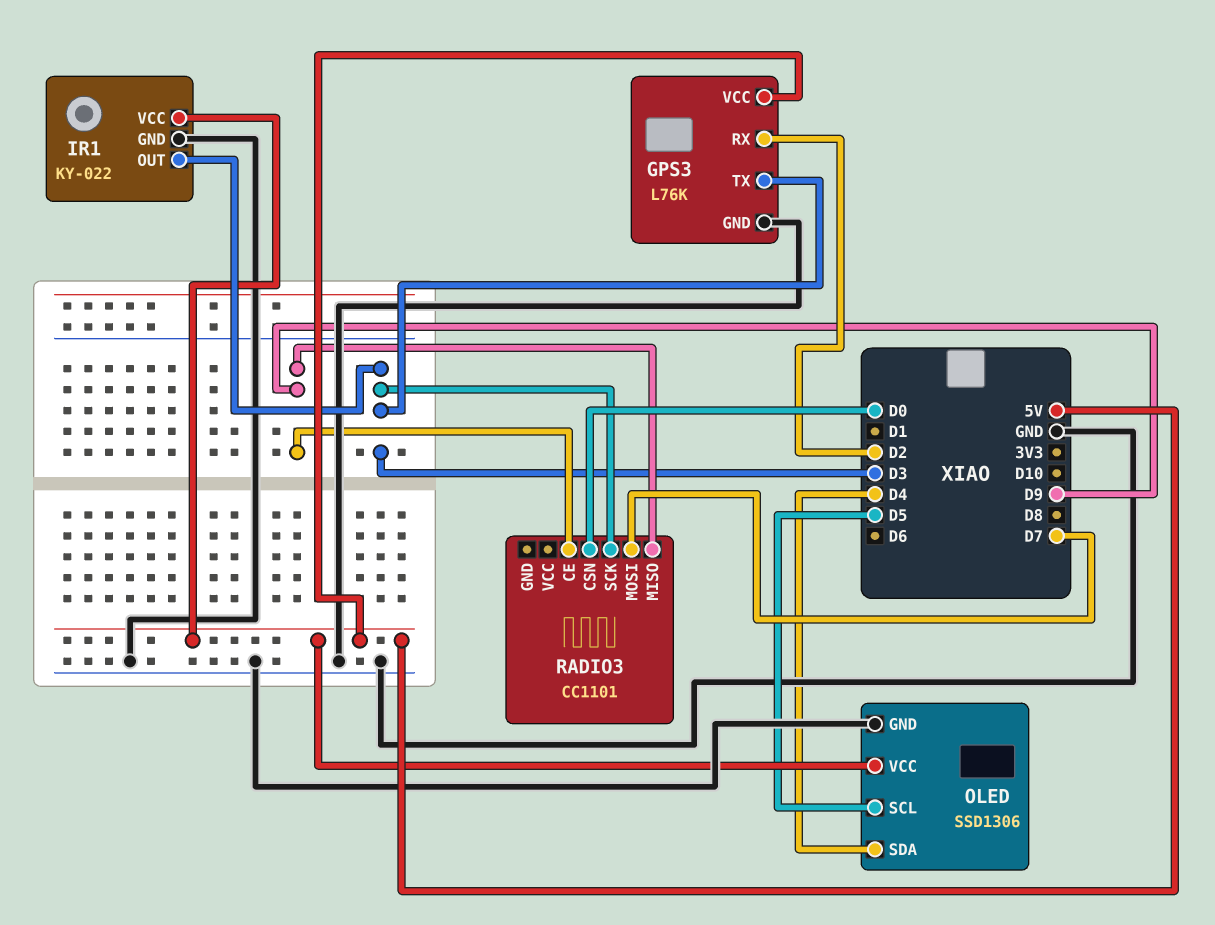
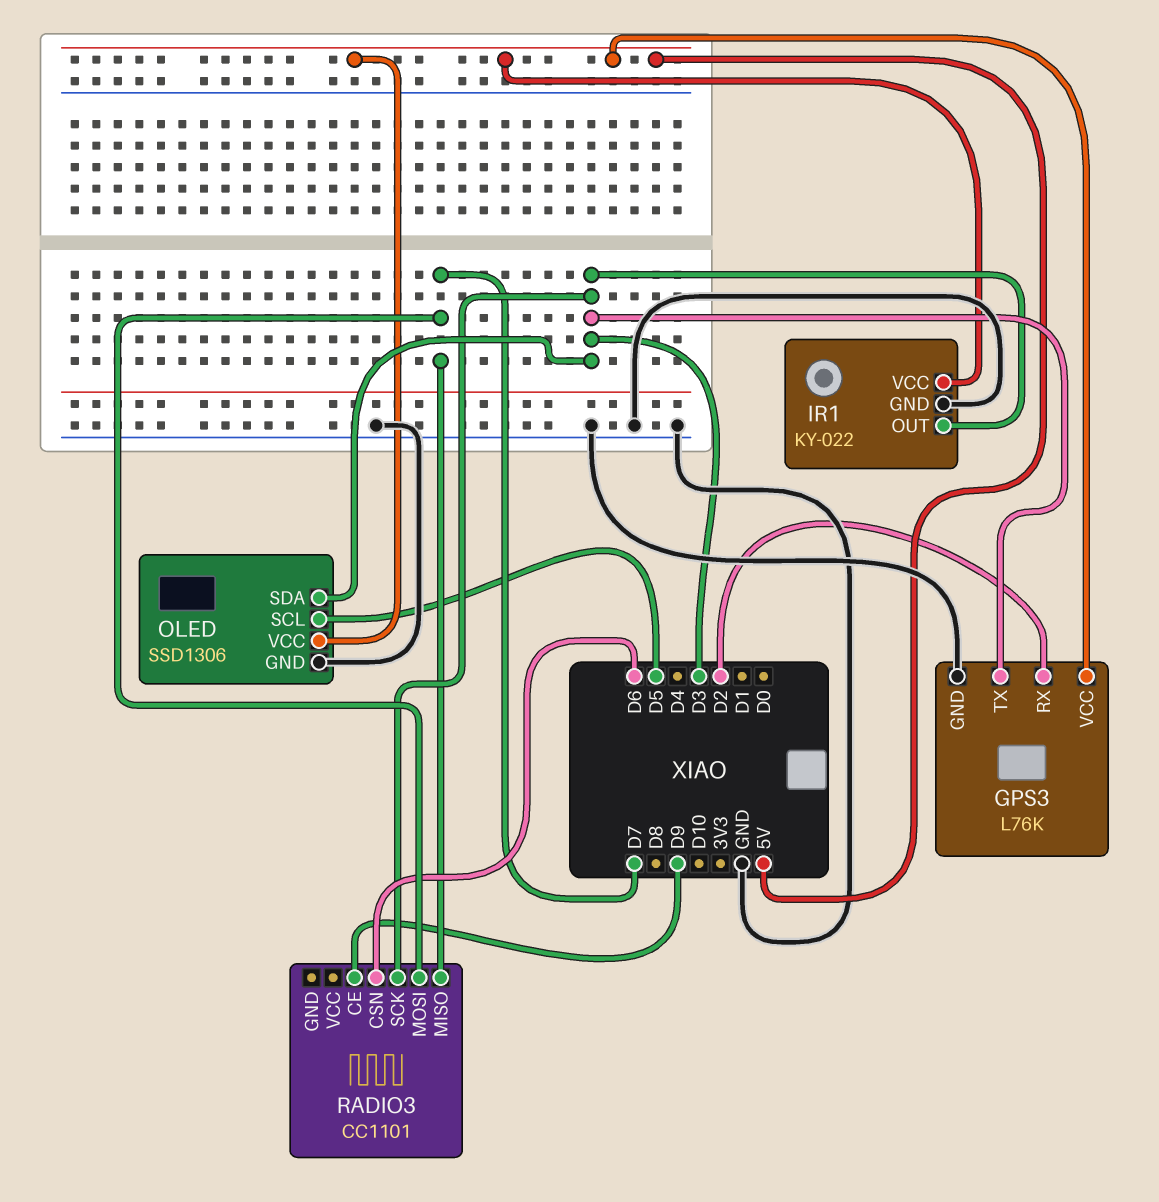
OLED pin SDA: D4 -> D3
RADIO3 pin CSN: D0 -> D6
RADIO3 pin MISO: D9 -> D7

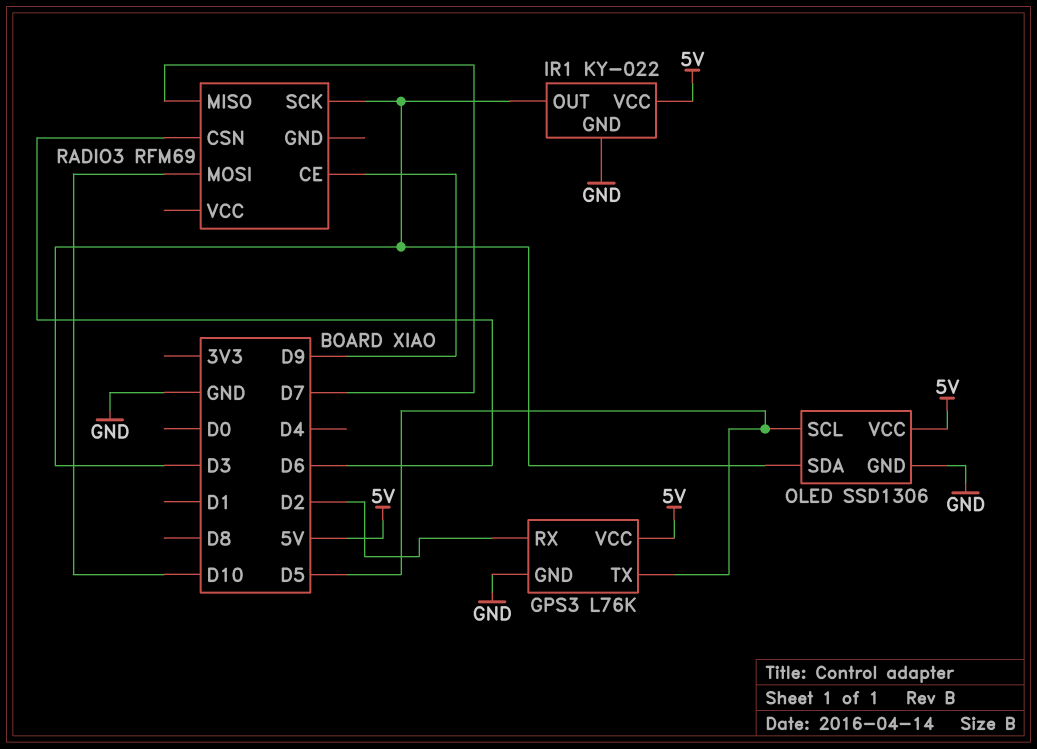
GPS3 pin TX: D3 -> D5
RADIO3: CC1101 -> RFM69
RADIO3 pin MOSI: D7 -> D10

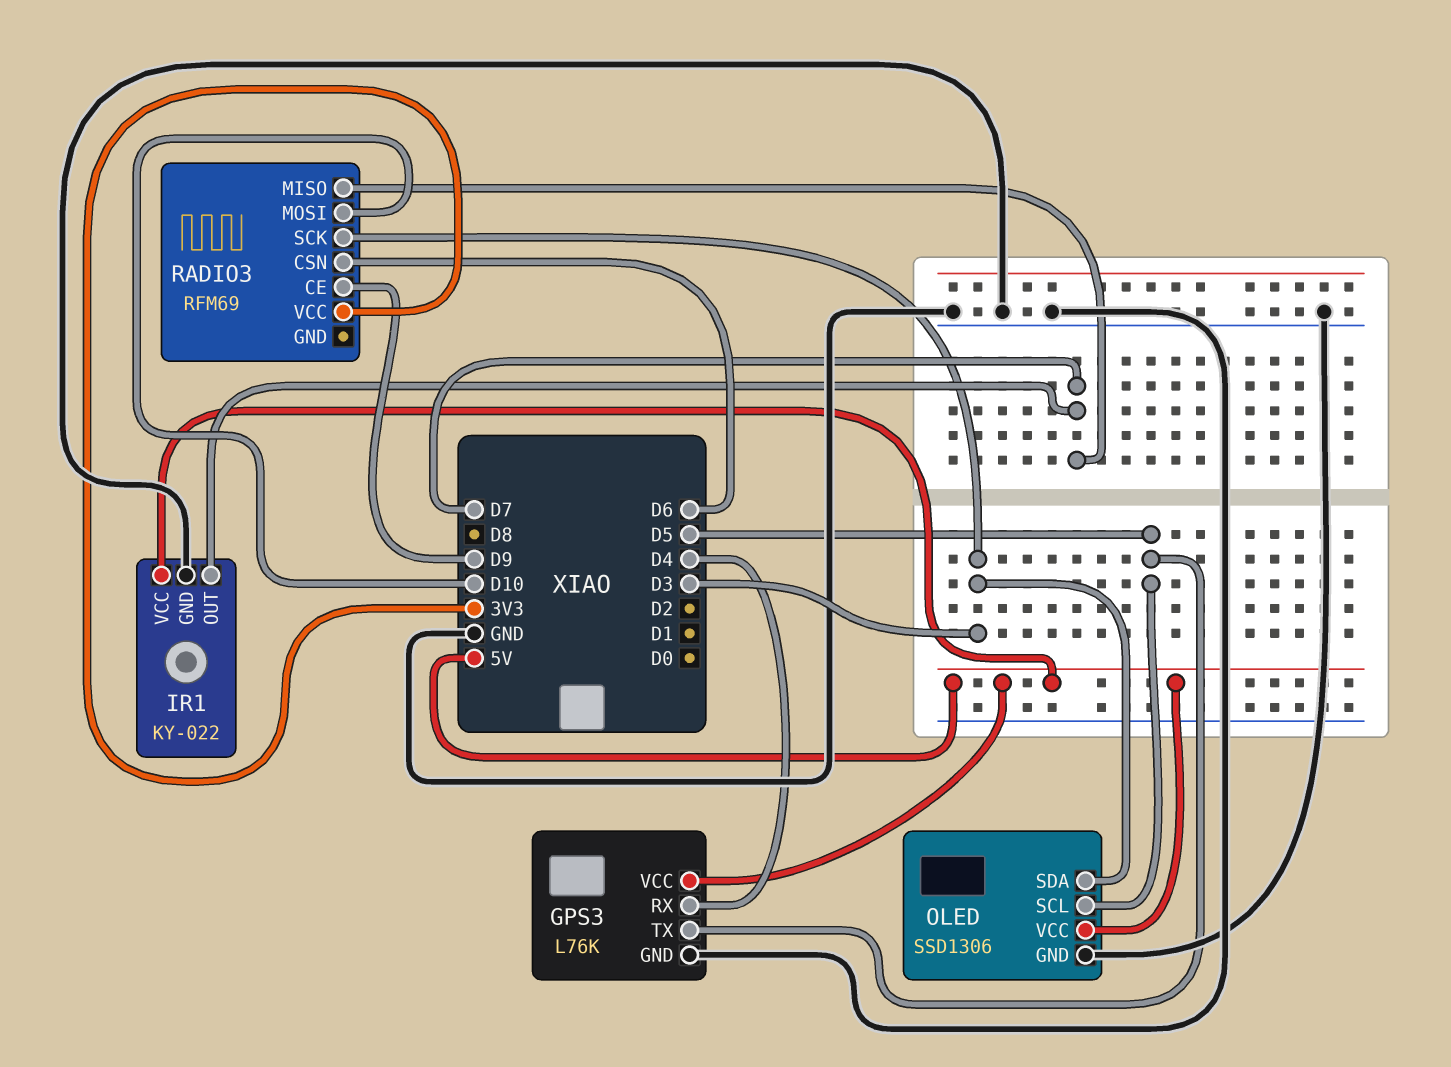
GPS3 pin RX: D2 -> D4
IR1 pin OUT: D3 -> D7
RADIO3 pin VCC: none -> 3V3

